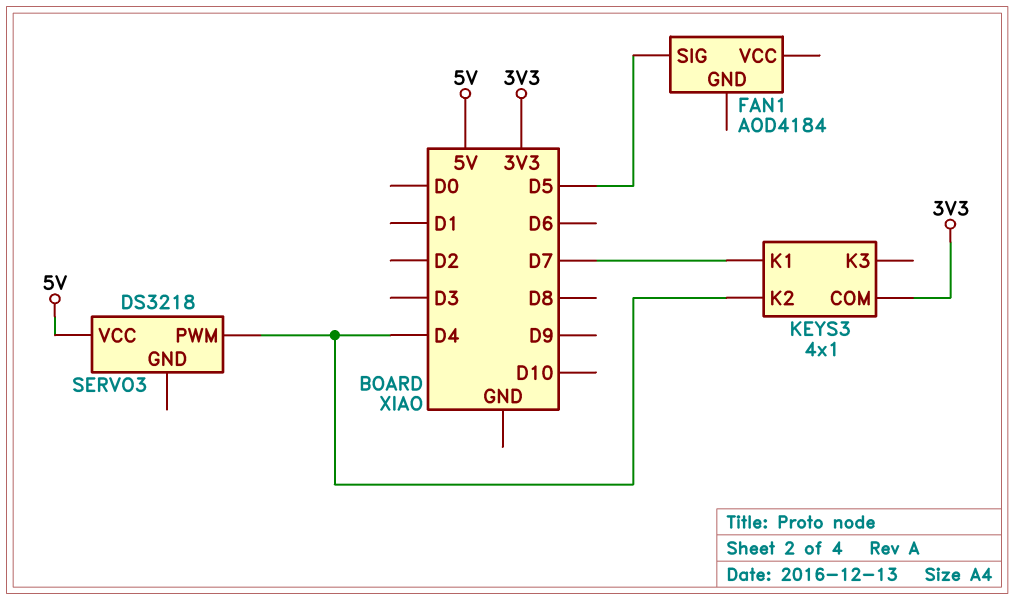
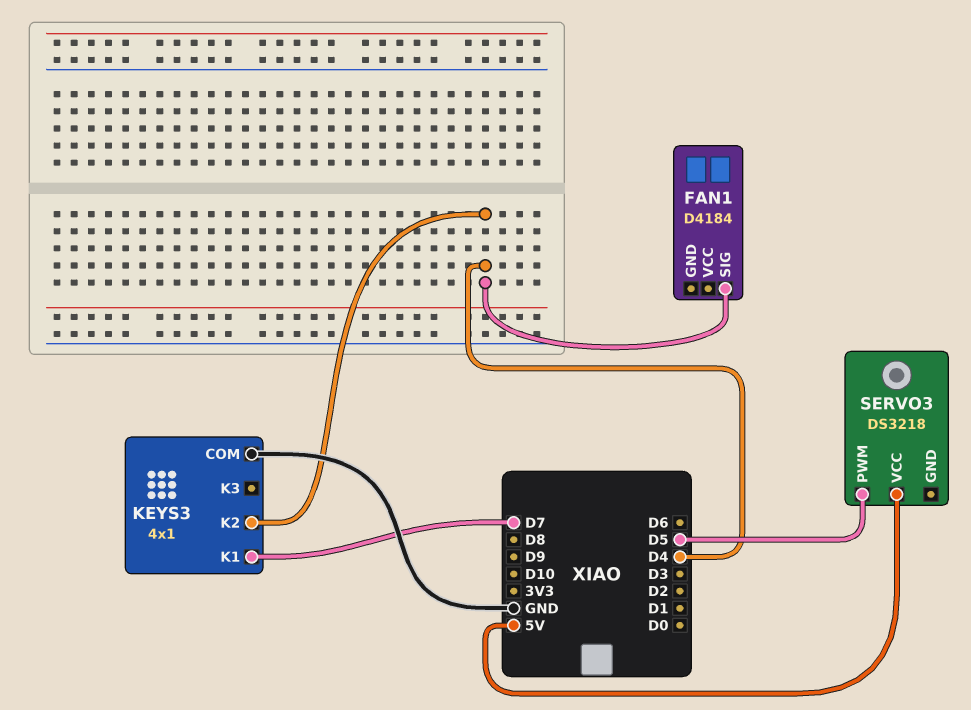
FAN1: AOD4184 -> D4184
FAN1 pin SIG: D5 -> D4
KEYS3 pin COM: 3V3 -> GND
SERVO3 pin PWM: D4 -> D5

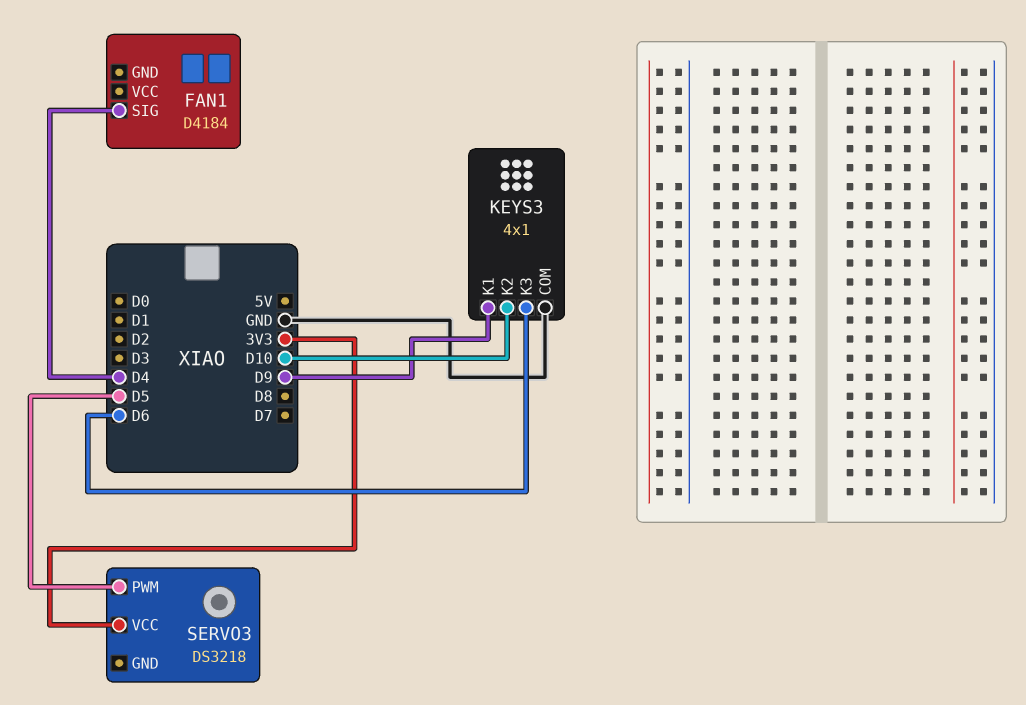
KEYS3 pin K1: D7 -> D9
KEYS3 pin K2: D4 -> D10
KEYS3 pin K3: none -> D6
SERVO3 pin VCC: 5V -> 3V3

